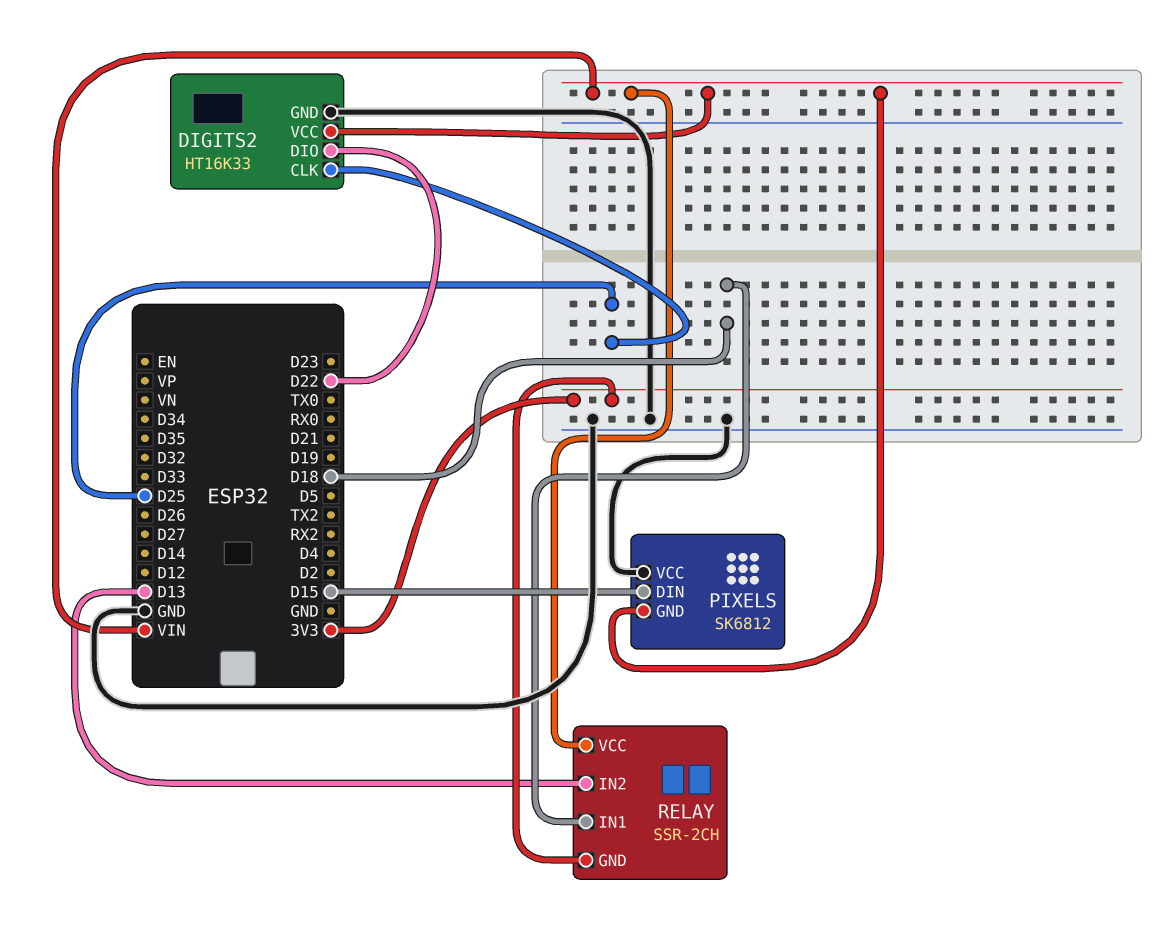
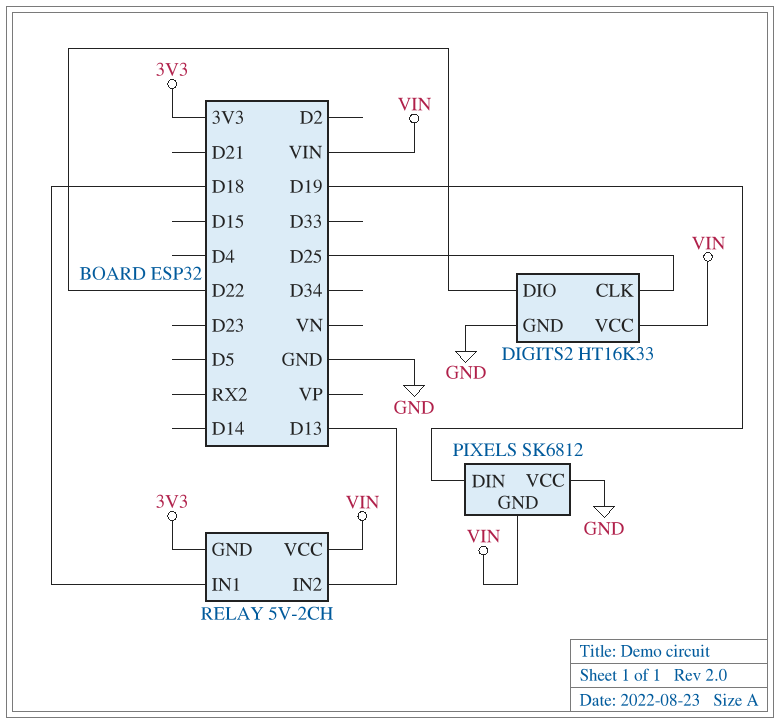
PIXELS pin DIN: D15 -> D19
RELAY: SSR-2CH -> 5V-2CH

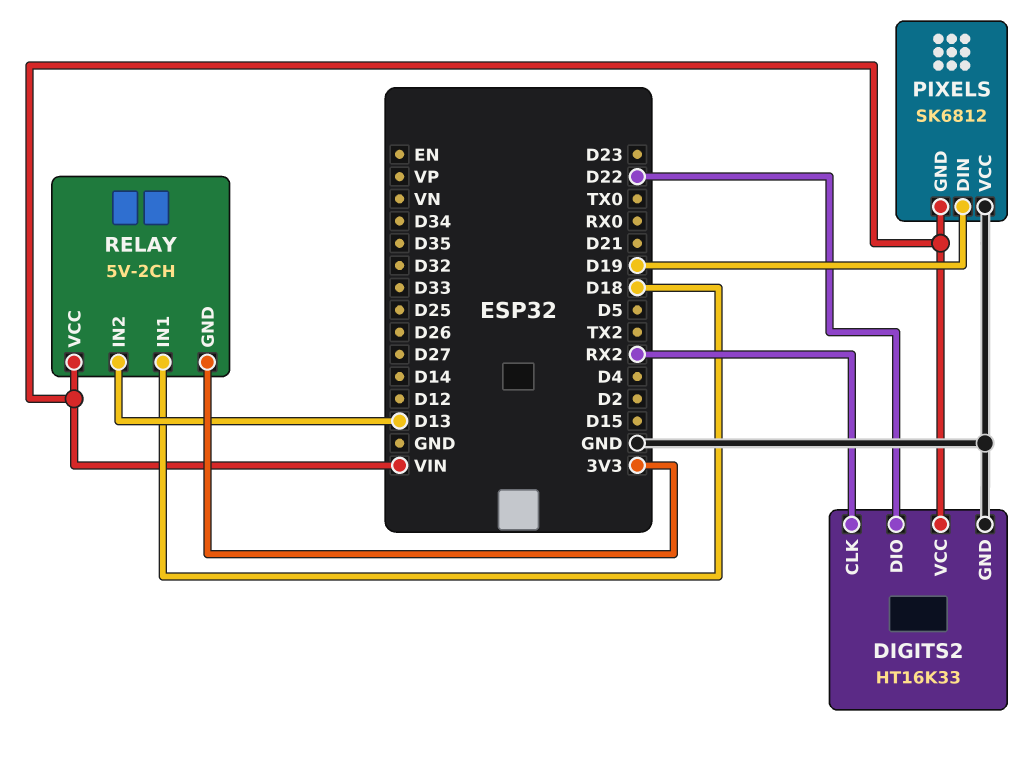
DIGITS2 pin CLK: D25 -> RX2

